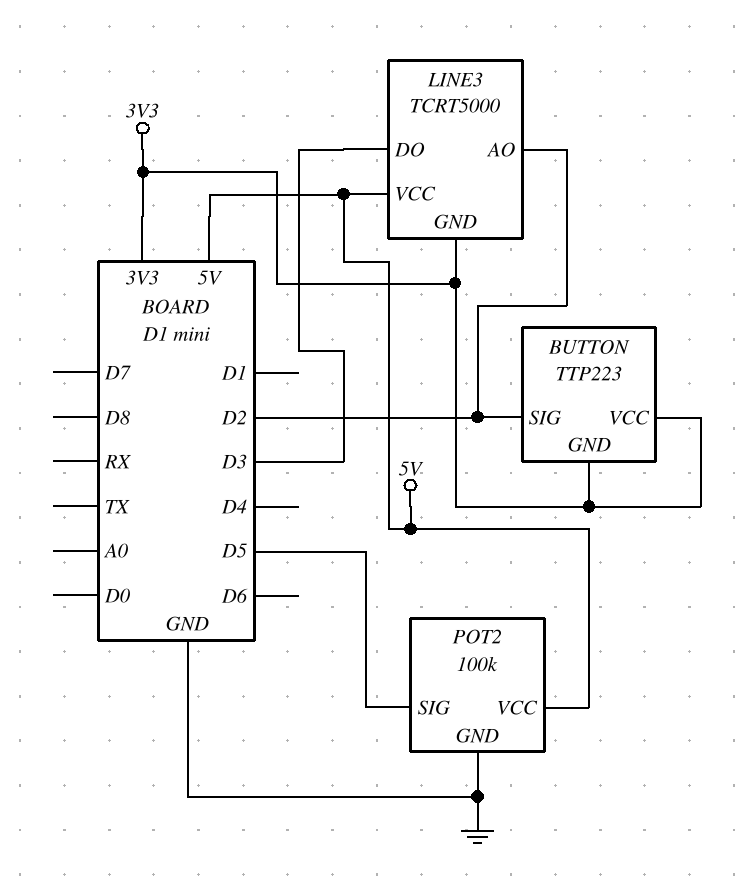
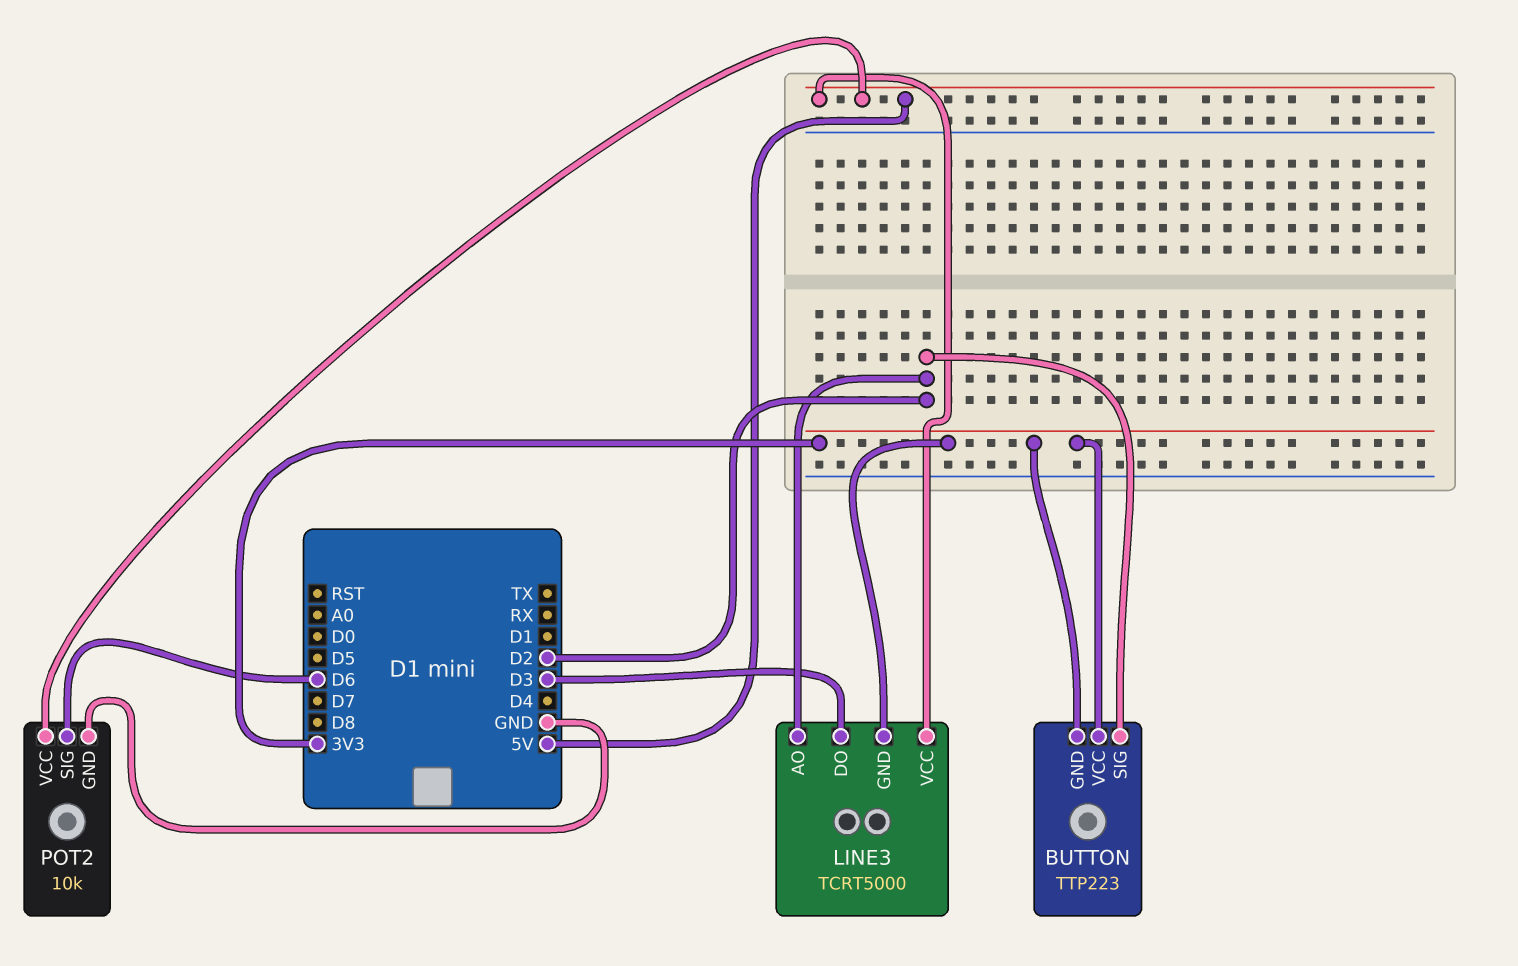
POT2: 100k -> 10k
POT2 pin SIG: D5 -> D6

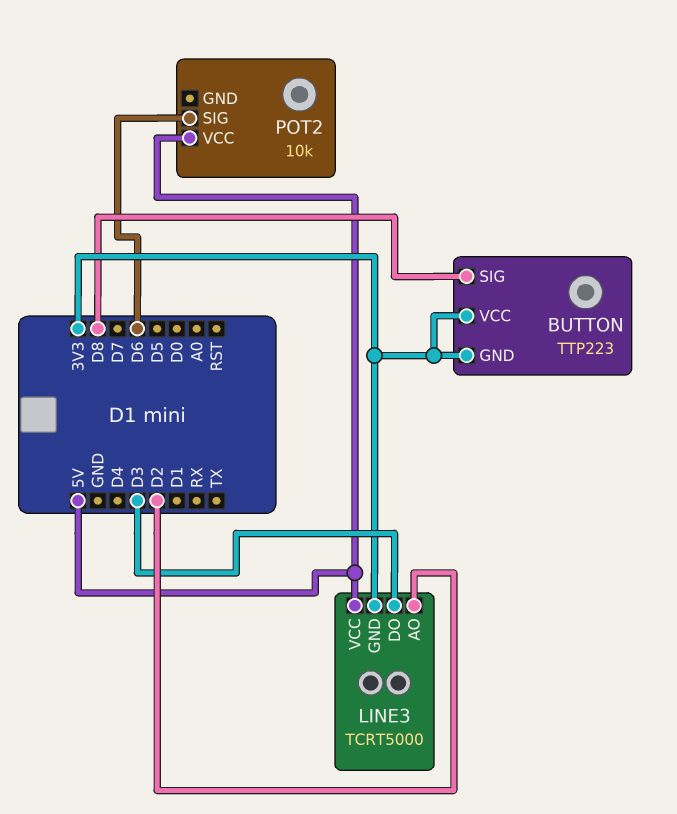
BUTTON pin SIG: D2 -> D8
POT2 pin GND: GND -> none

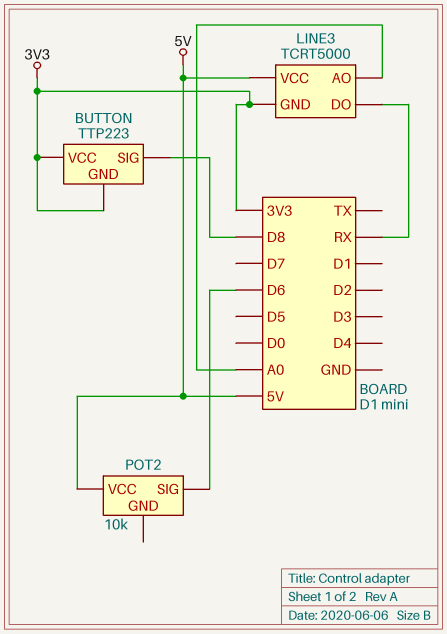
LINE3 pin AO: D2 -> A0
LINE3 pin DO: D3 -> RX

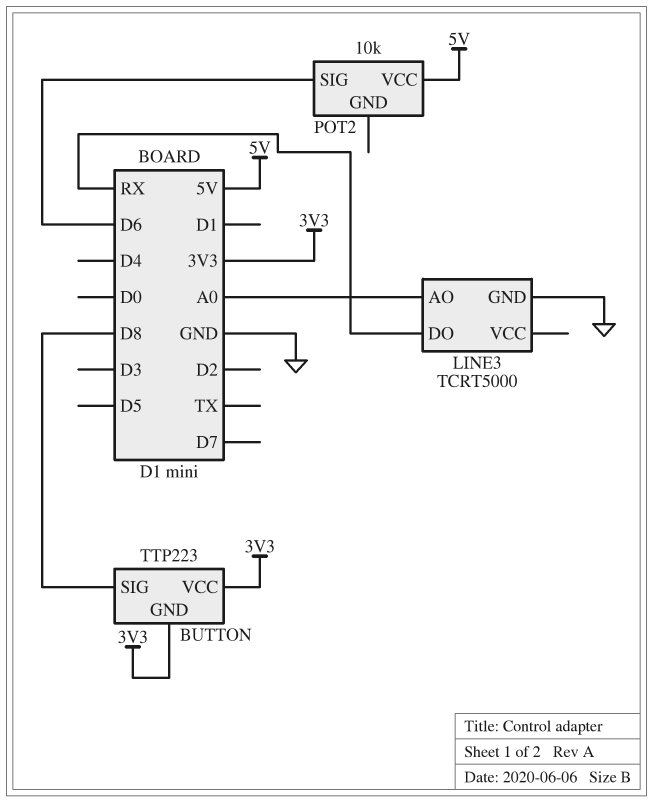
LINE3 pin GND: 3V3 -> GND
LINE3 pin VCC: 5V -> none

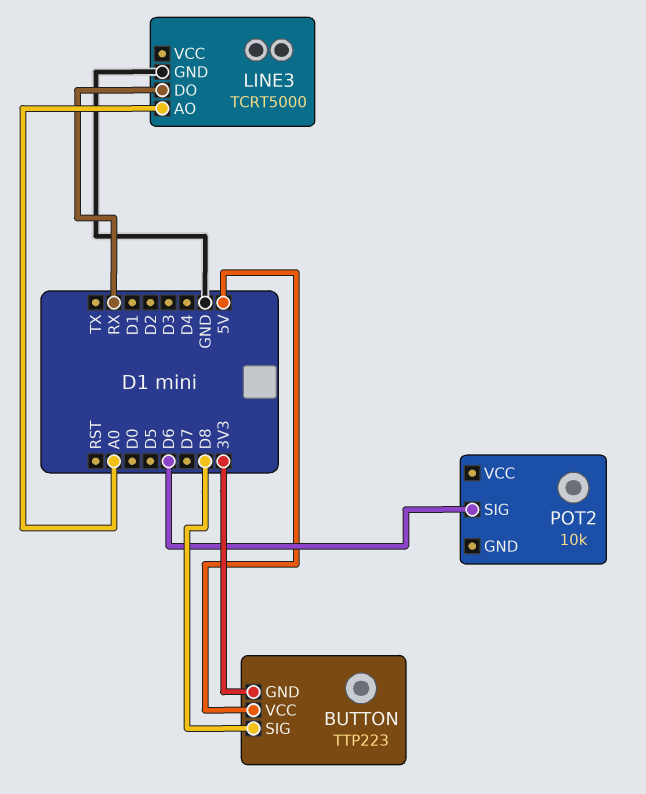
BUTTON pin VCC: 3V3 -> 5V
POT2 pin VCC: 5V -> none

